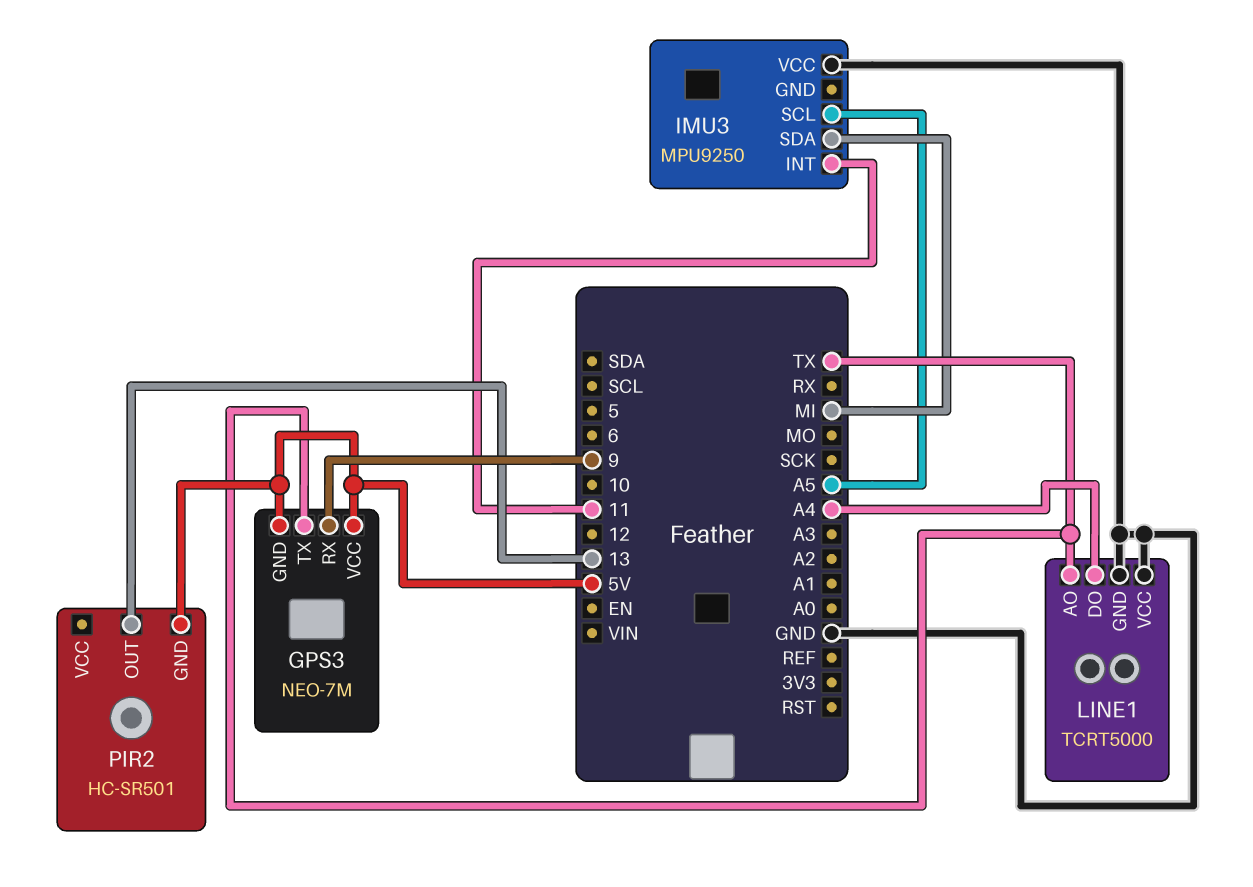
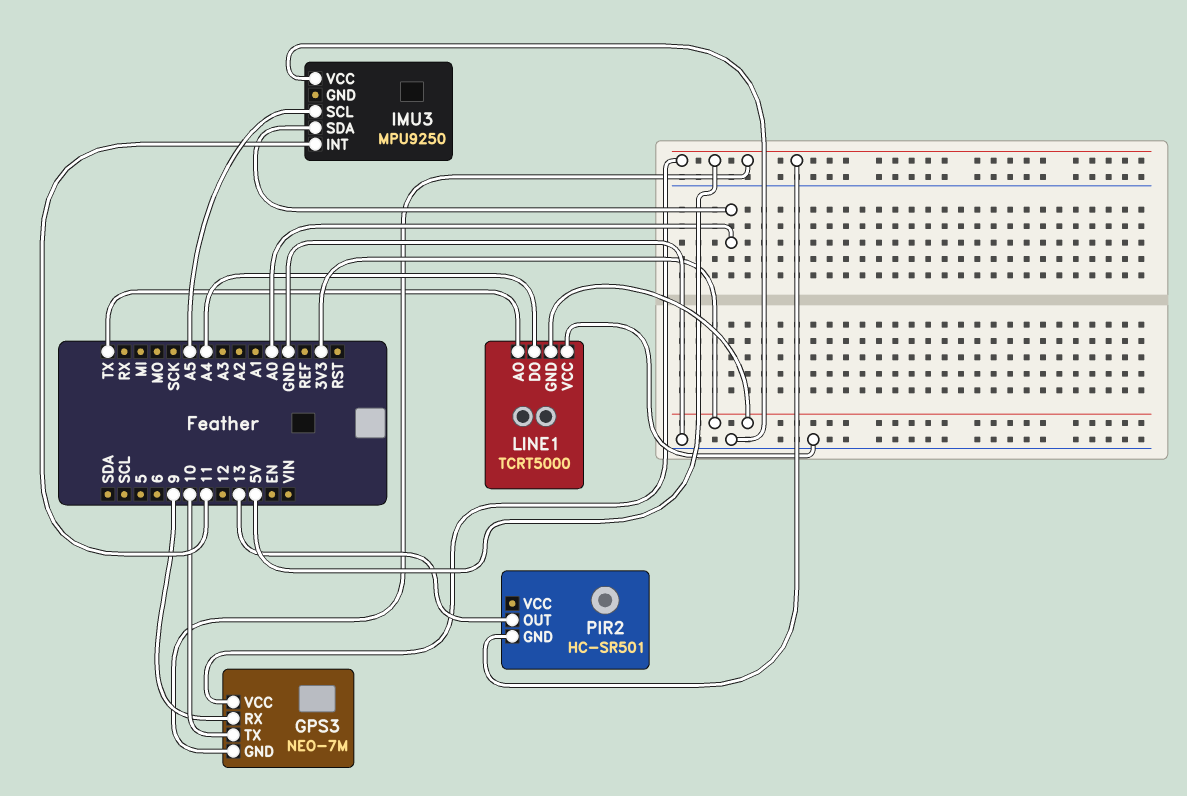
GPS3 pin TX: TX -> 10
IMU3 pin SDA: MI -> A0
LINE1 pin GND: GND -> 3V3

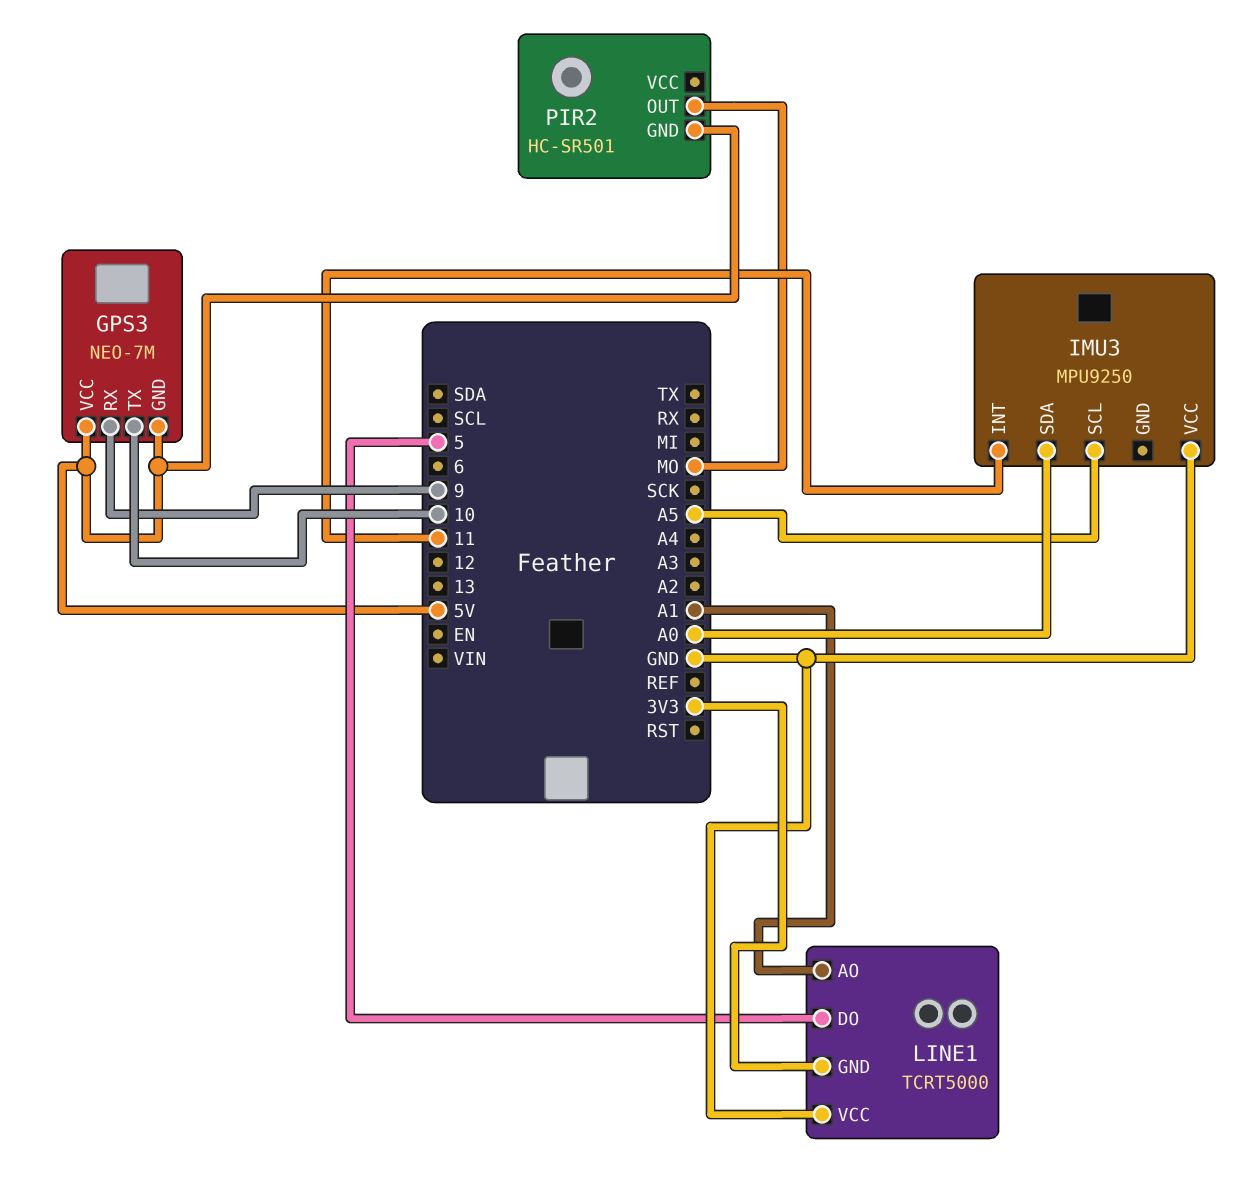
LINE1 pin AO: TX -> A1
LINE1 pin DO: A4 -> 5
PIR2 pin OUT: 13 -> MO

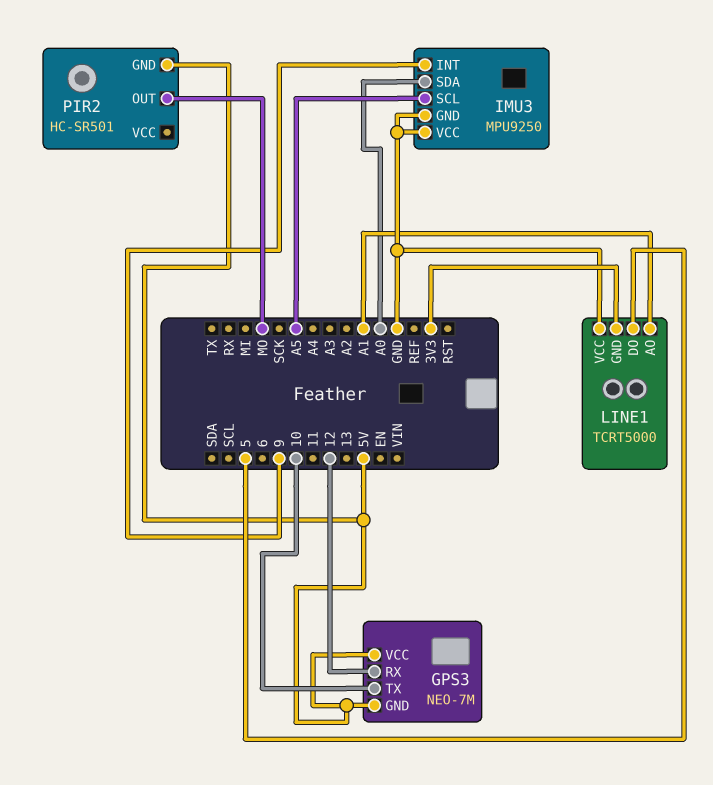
GPS3 pin RX: 9 -> 12
IMU3 pin GND: none -> GND
IMU3 pin INT: 11 -> 9

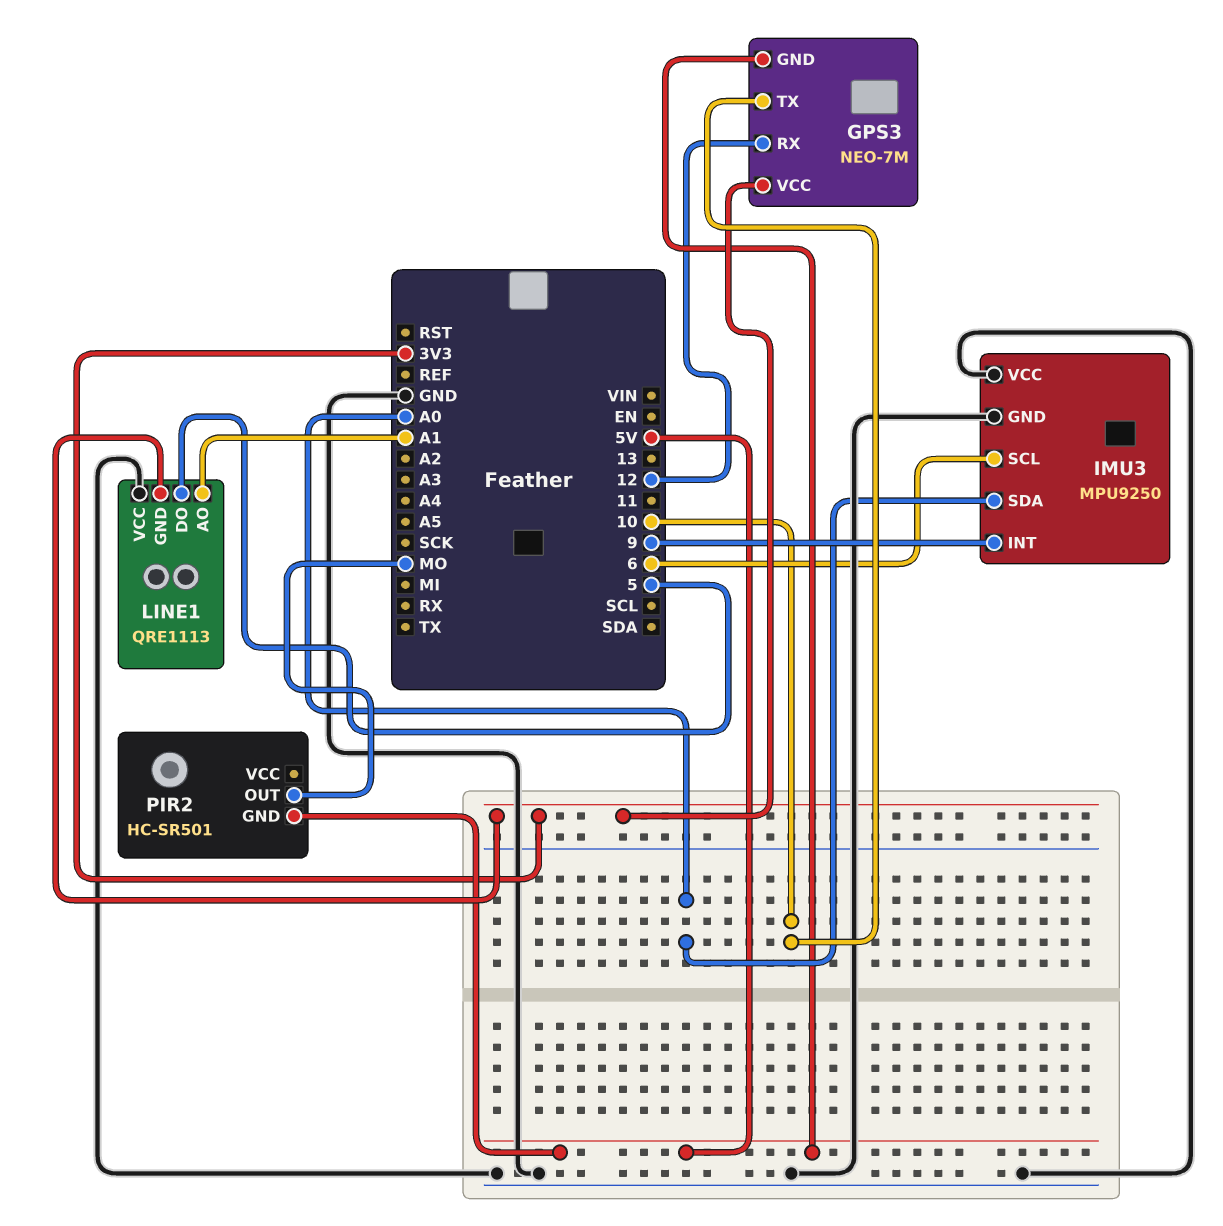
GPS3 pin VCC: 5V -> 3V3
IMU3 pin SCL: A5 -> 6
LINE1: TCRT5000 -> QRE1113

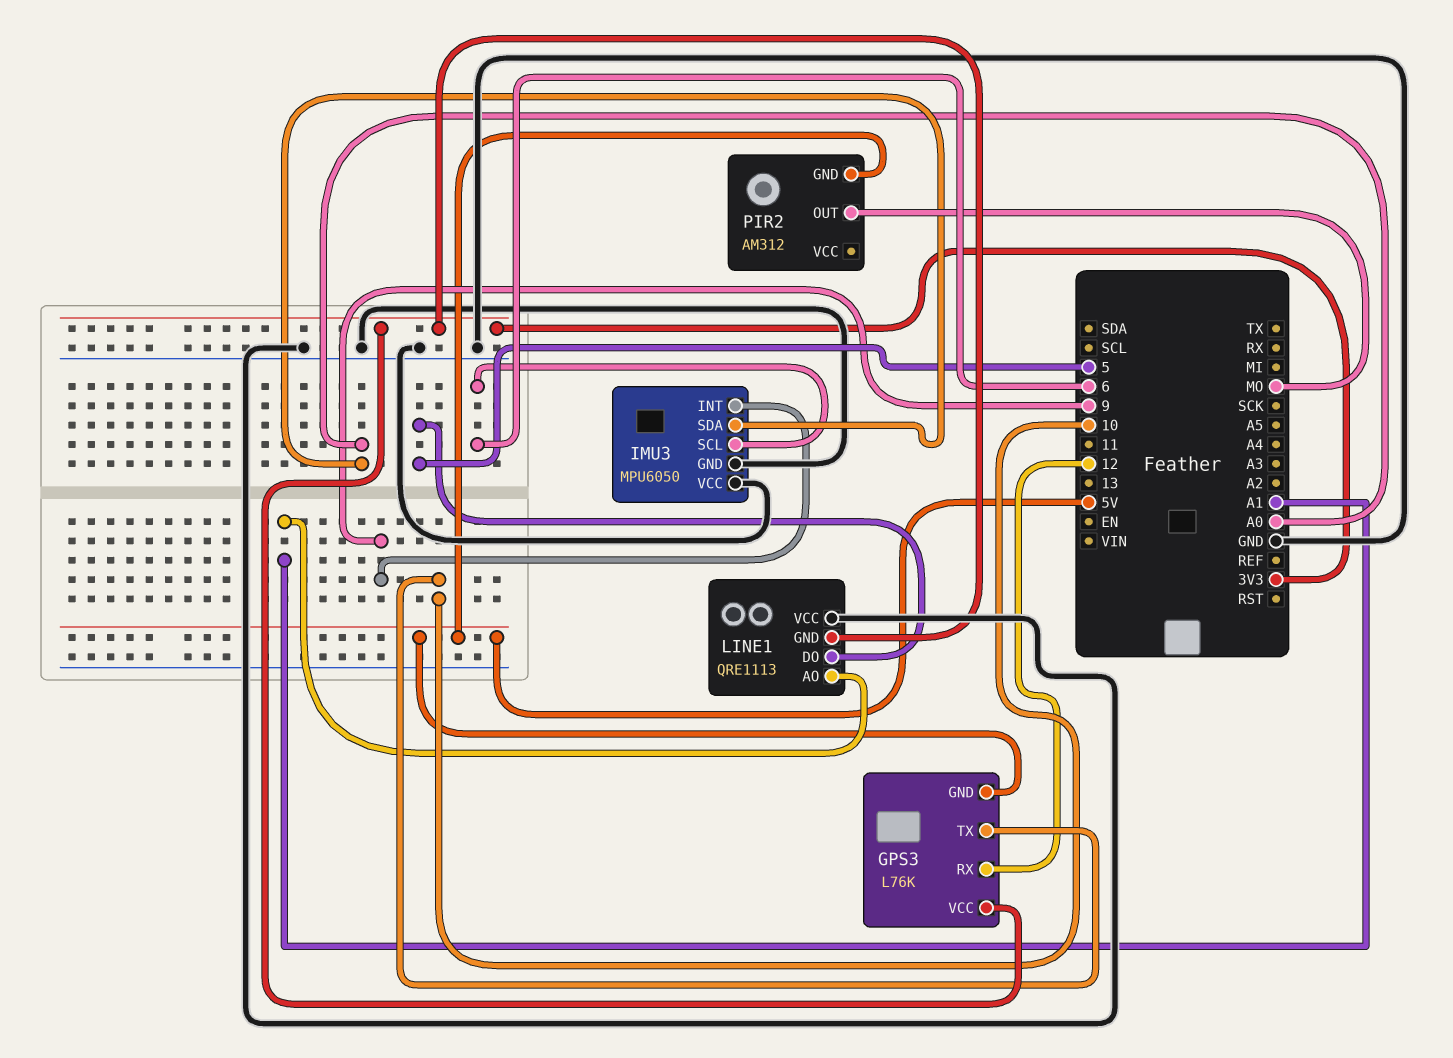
GPS3: NEO-7M -> L76K
IMU3: MPU9250 -> MPU6050
PIR2: HC-SR501 -> AM312

